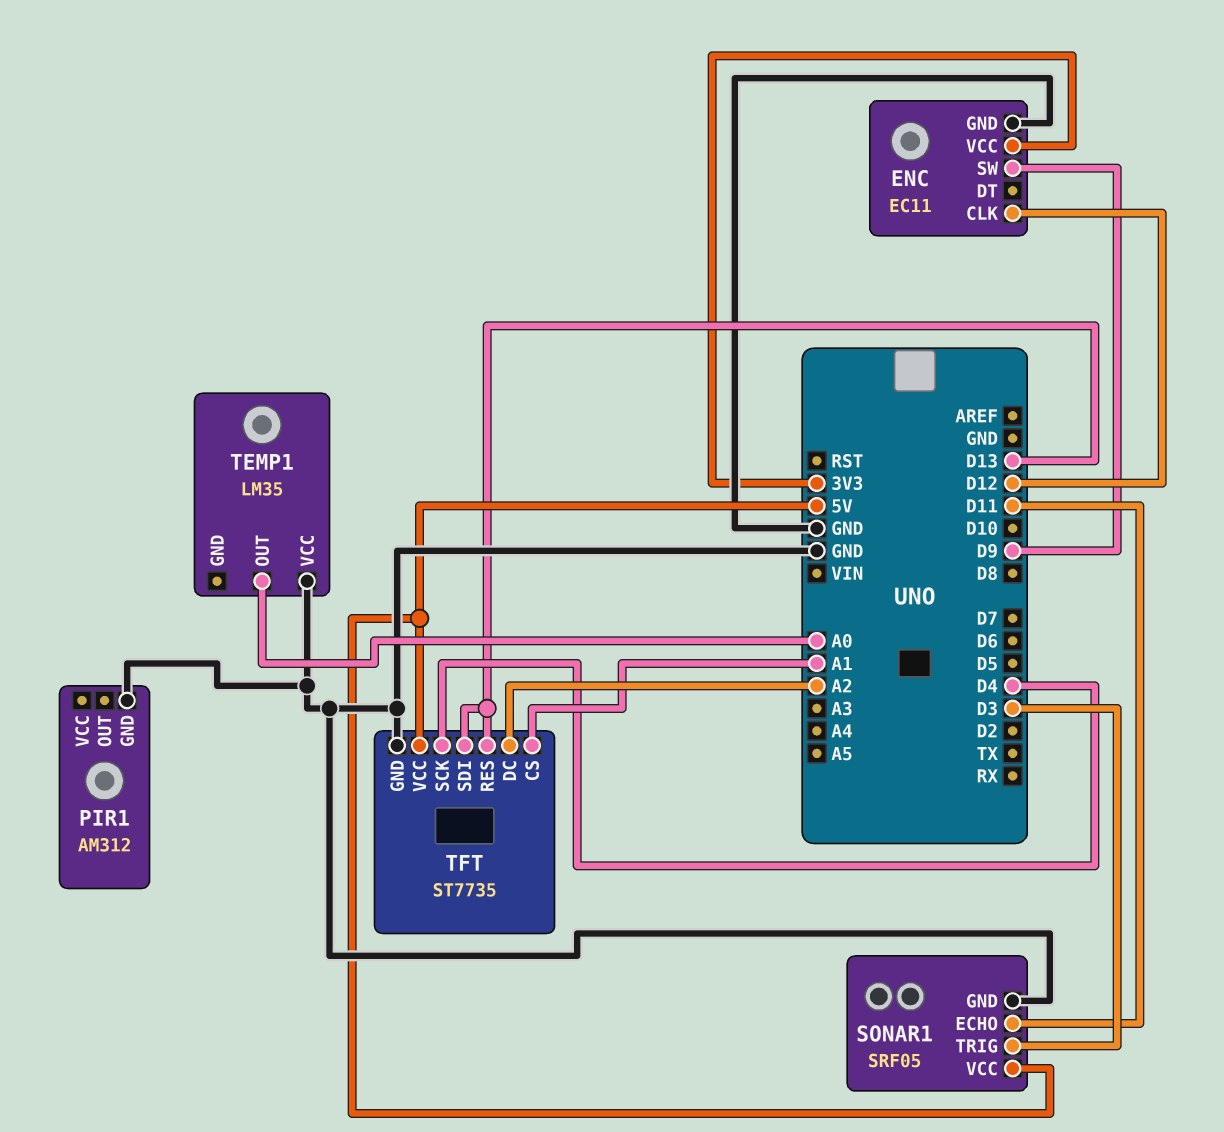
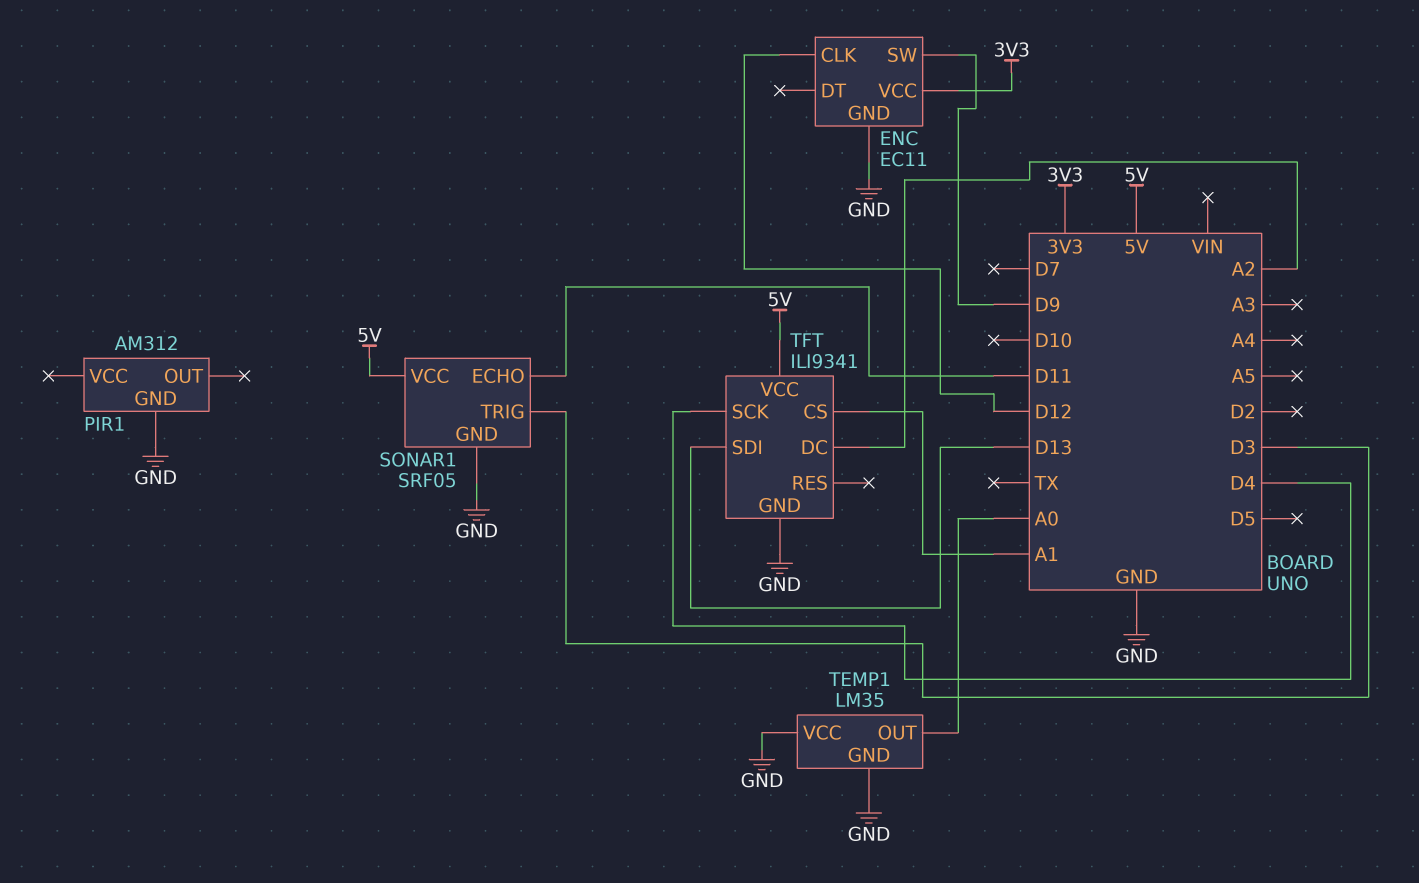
TEMP1 pin GND: none -> GND
TFT: ST7735 -> ILI9341
TFT pin RES: D13 -> none

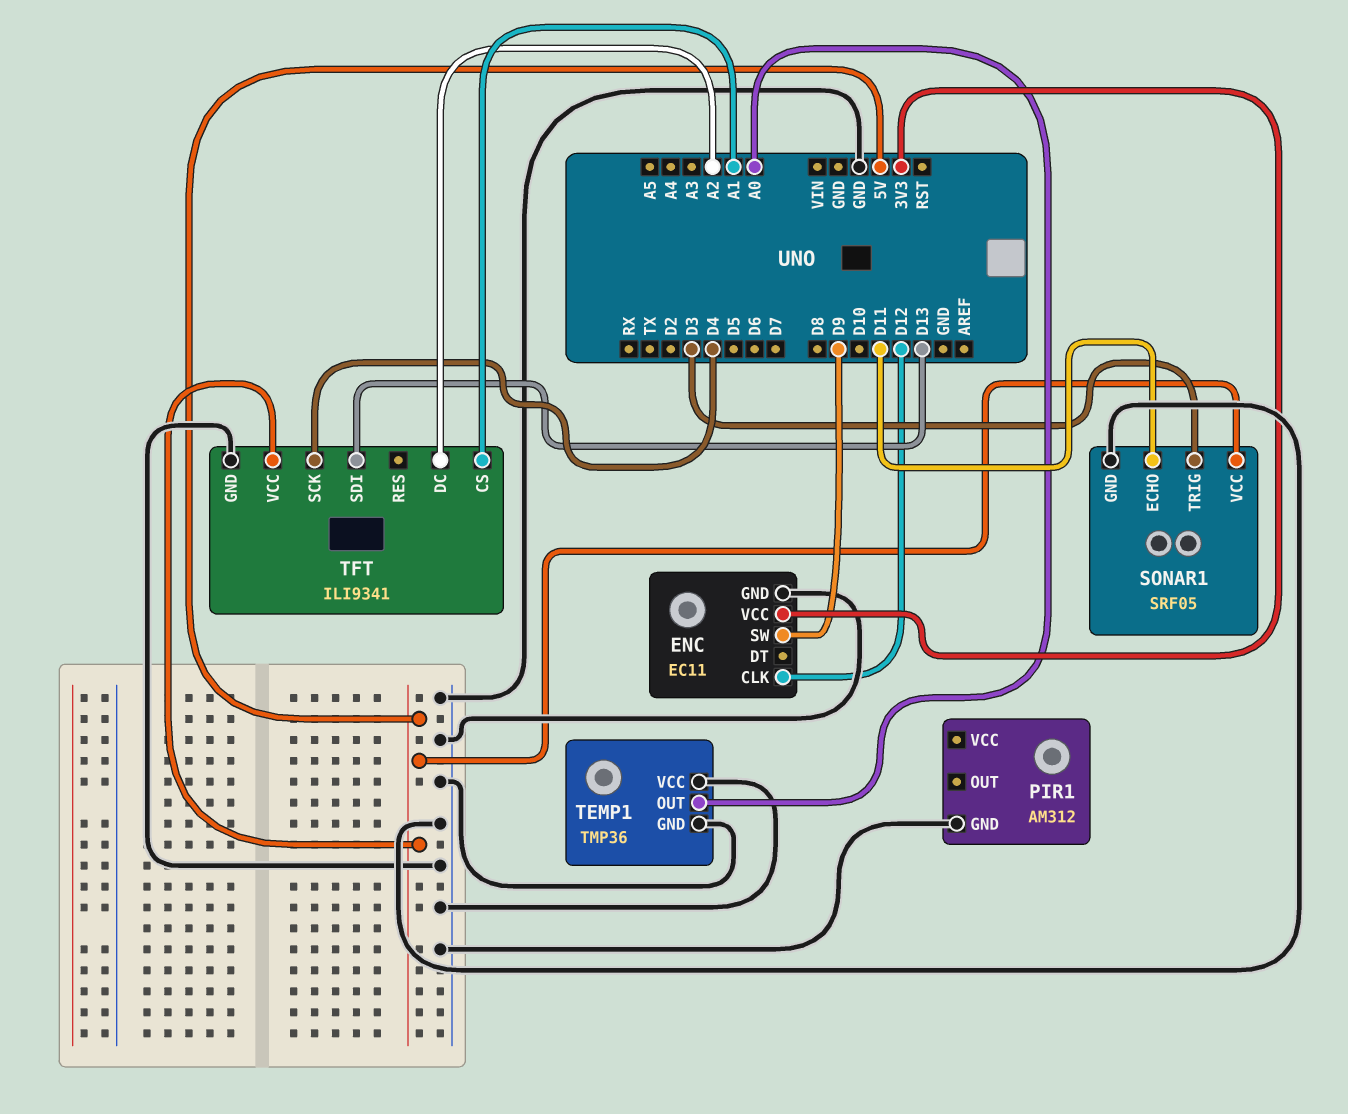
TEMP1: LM35 -> TMP36

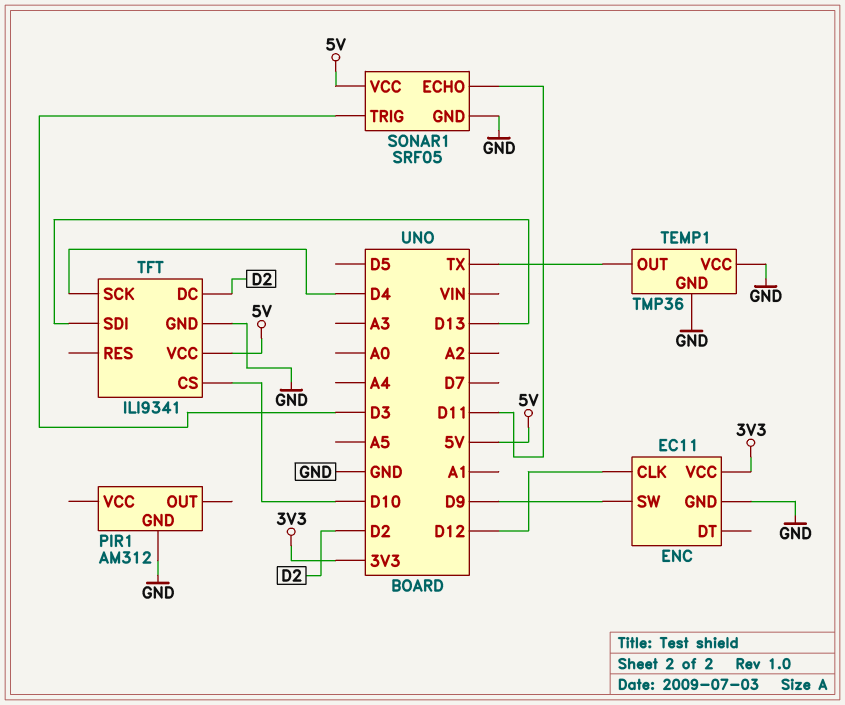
TEMP1 pin OUT: A0 -> TX
TFT pin CS: A1 -> D10
TFT pin DC: A2 -> D2

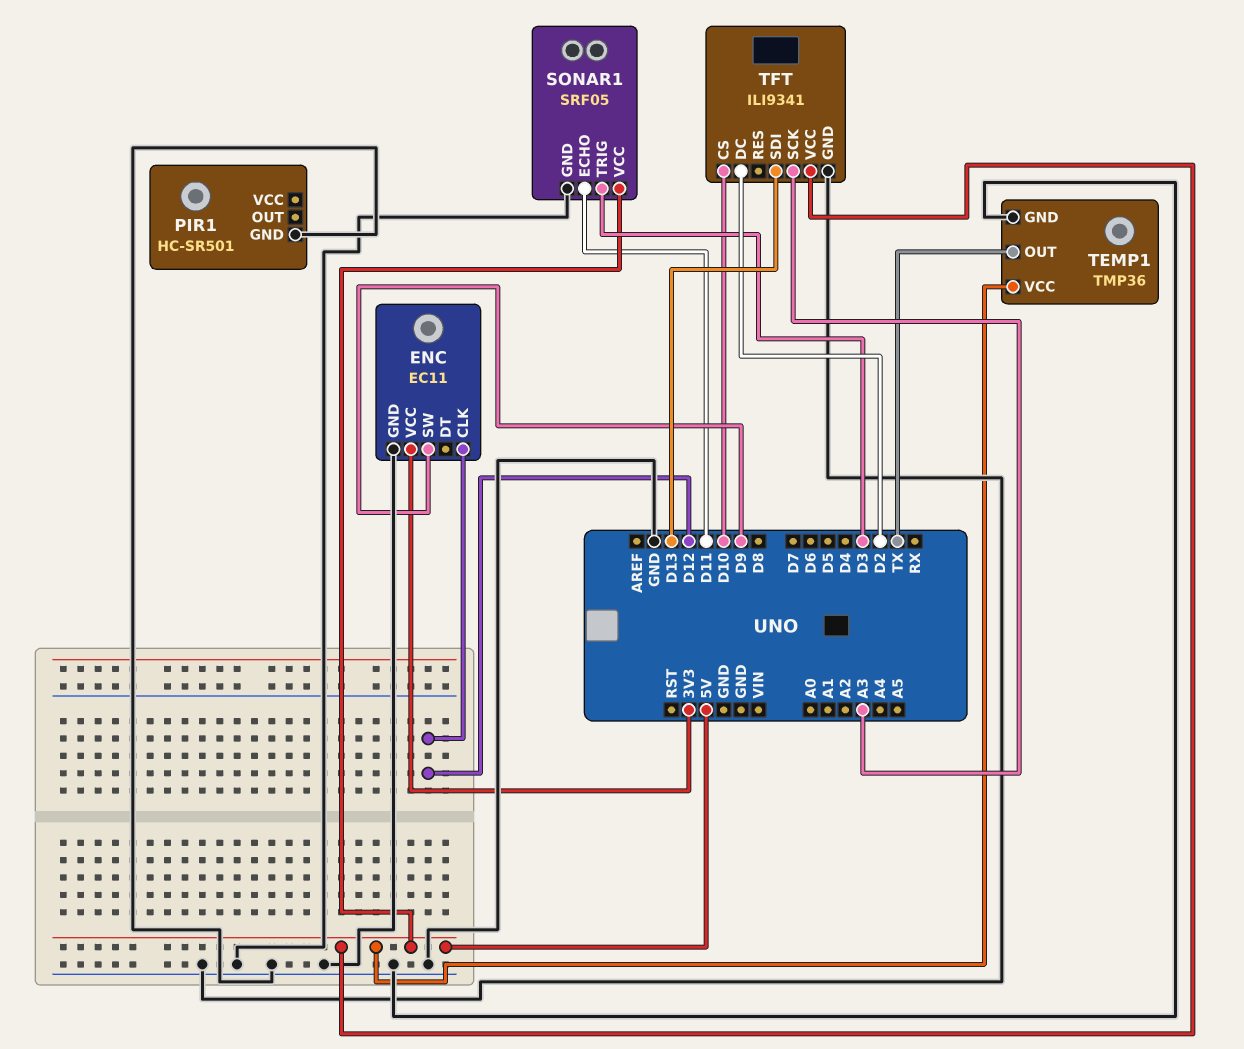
PIR1: AM312 -> HC-SR501
TEMP1 pin VCC: GND -> 5V
TFT pin SCK: D4 -> A3

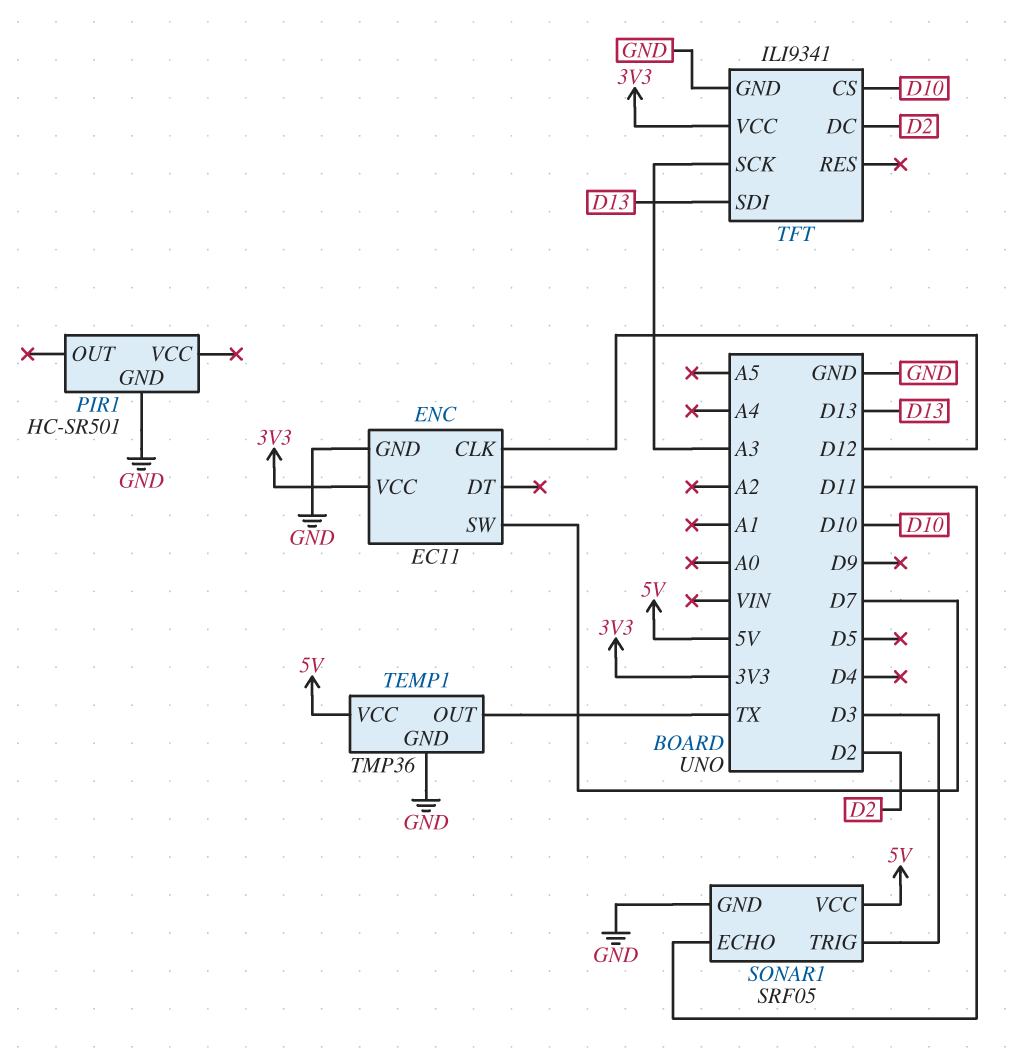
ENC pin SW: D9 -> D7
TFT pin VCC: 5V -> 3V3

